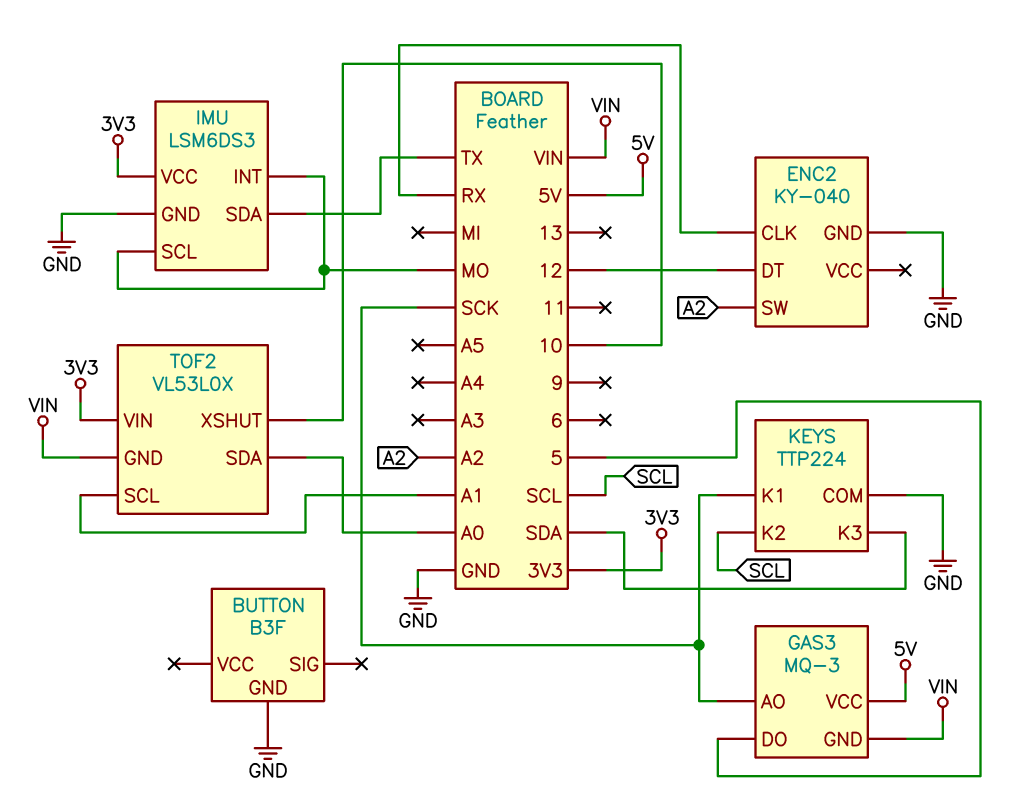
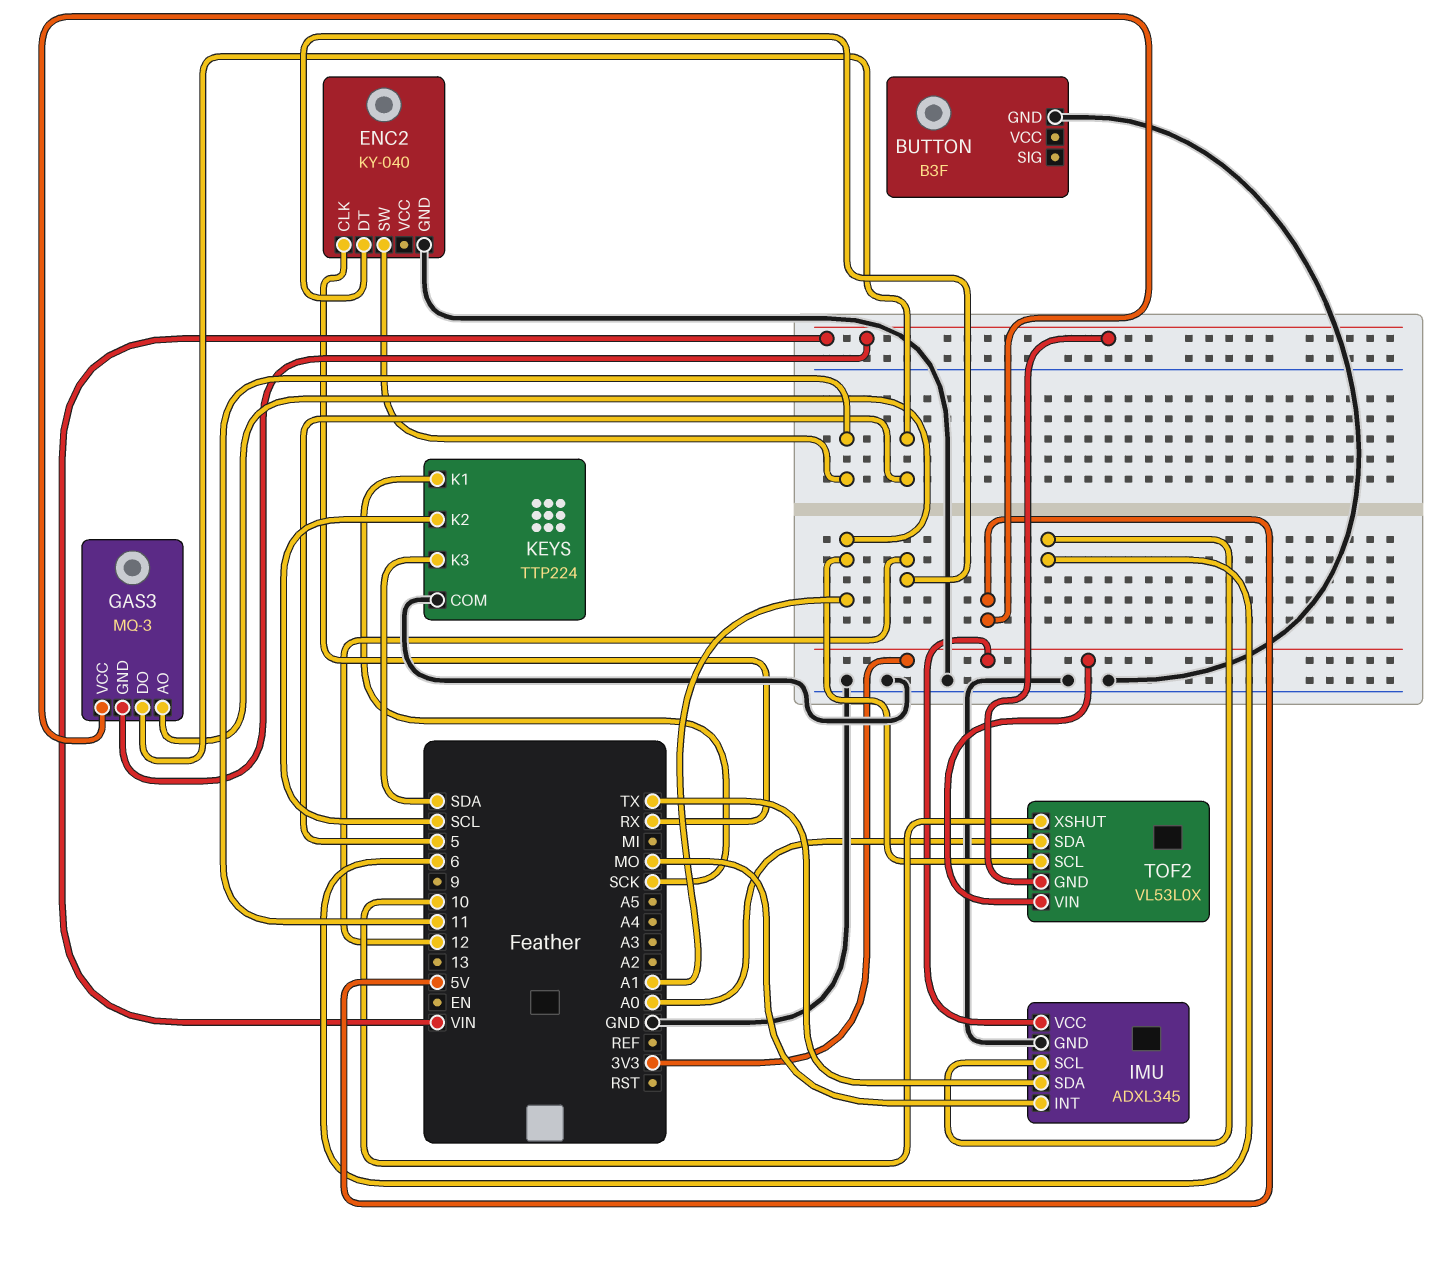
ENC2 pin SW: A2 -> 11
GAS3 pin AO: SCK -> A1
IMU: LSM6DS3 -> ADXL345
IMU pin SCL: MO -> 6

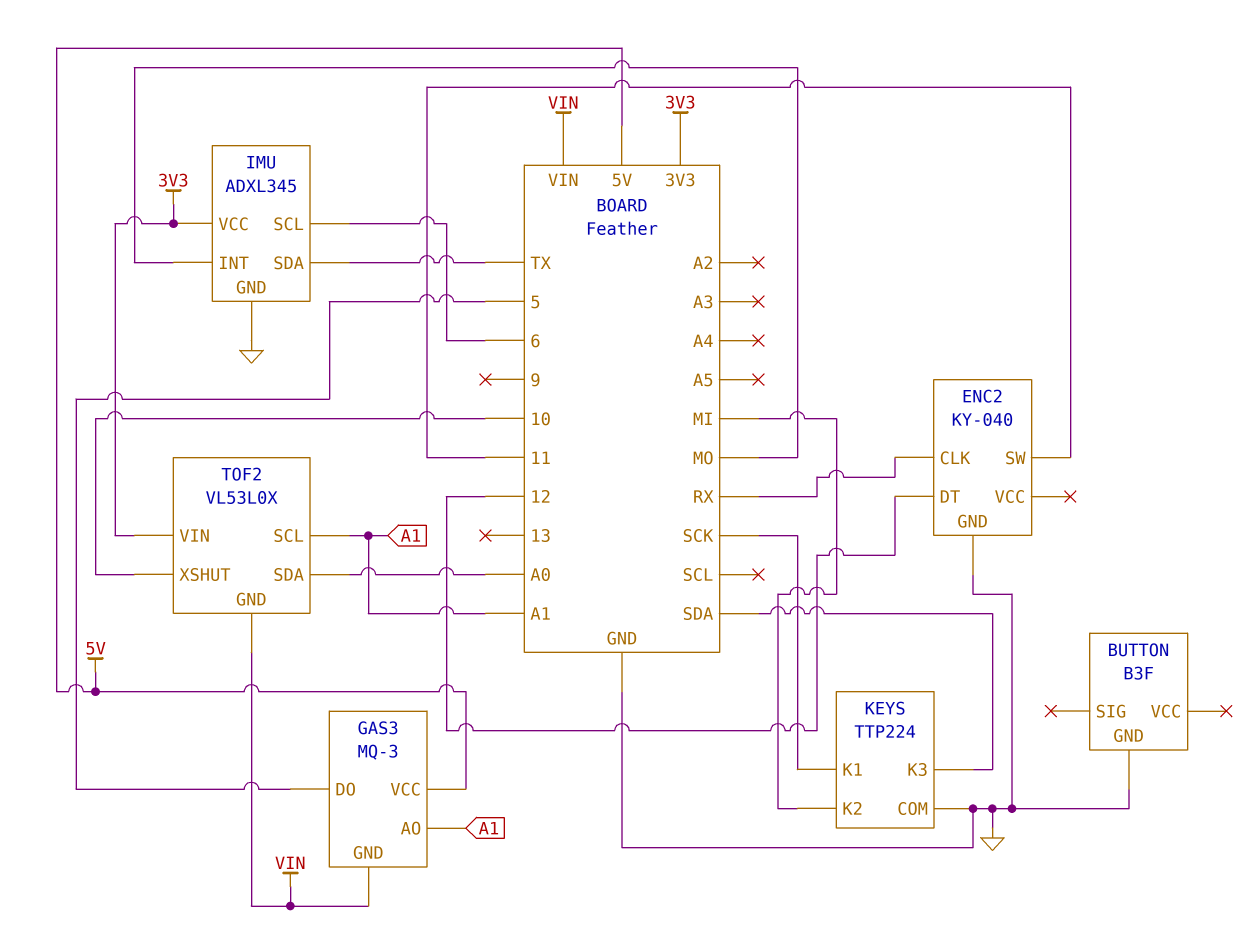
KEYS pin K2: SCL -> MI

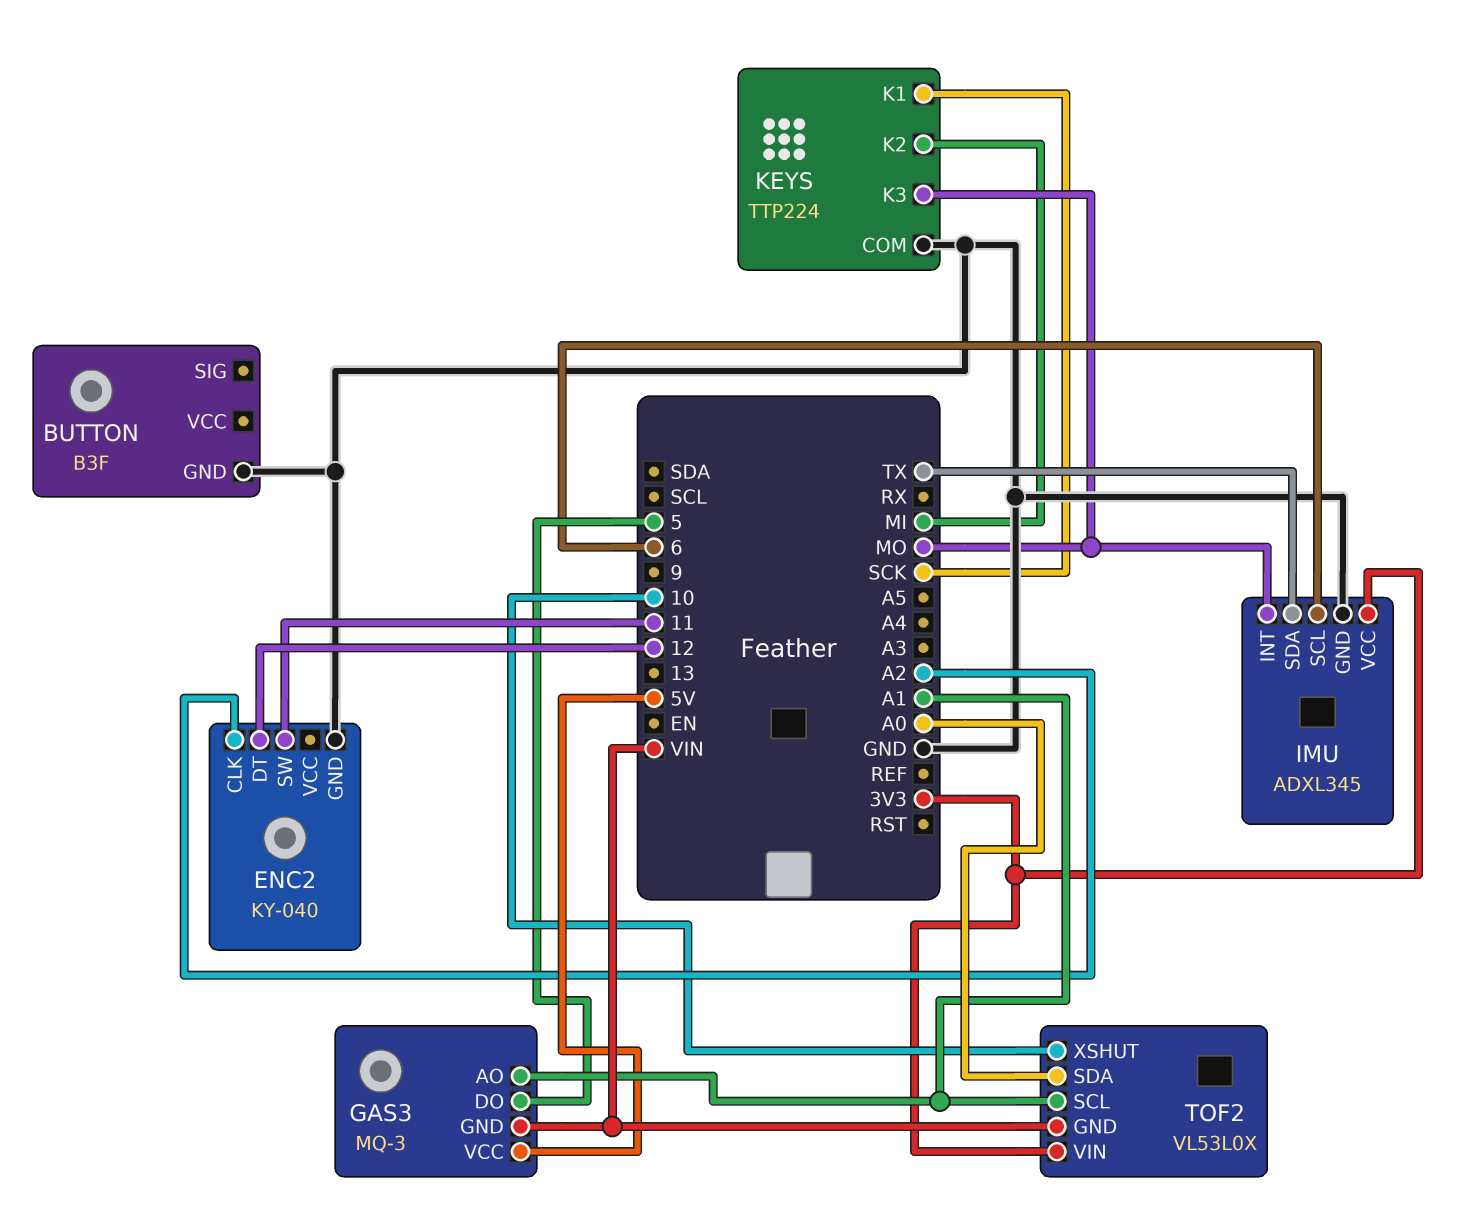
ENC2 pin CLK: RX -> A2
KEYS pin K3: SDA -> MO

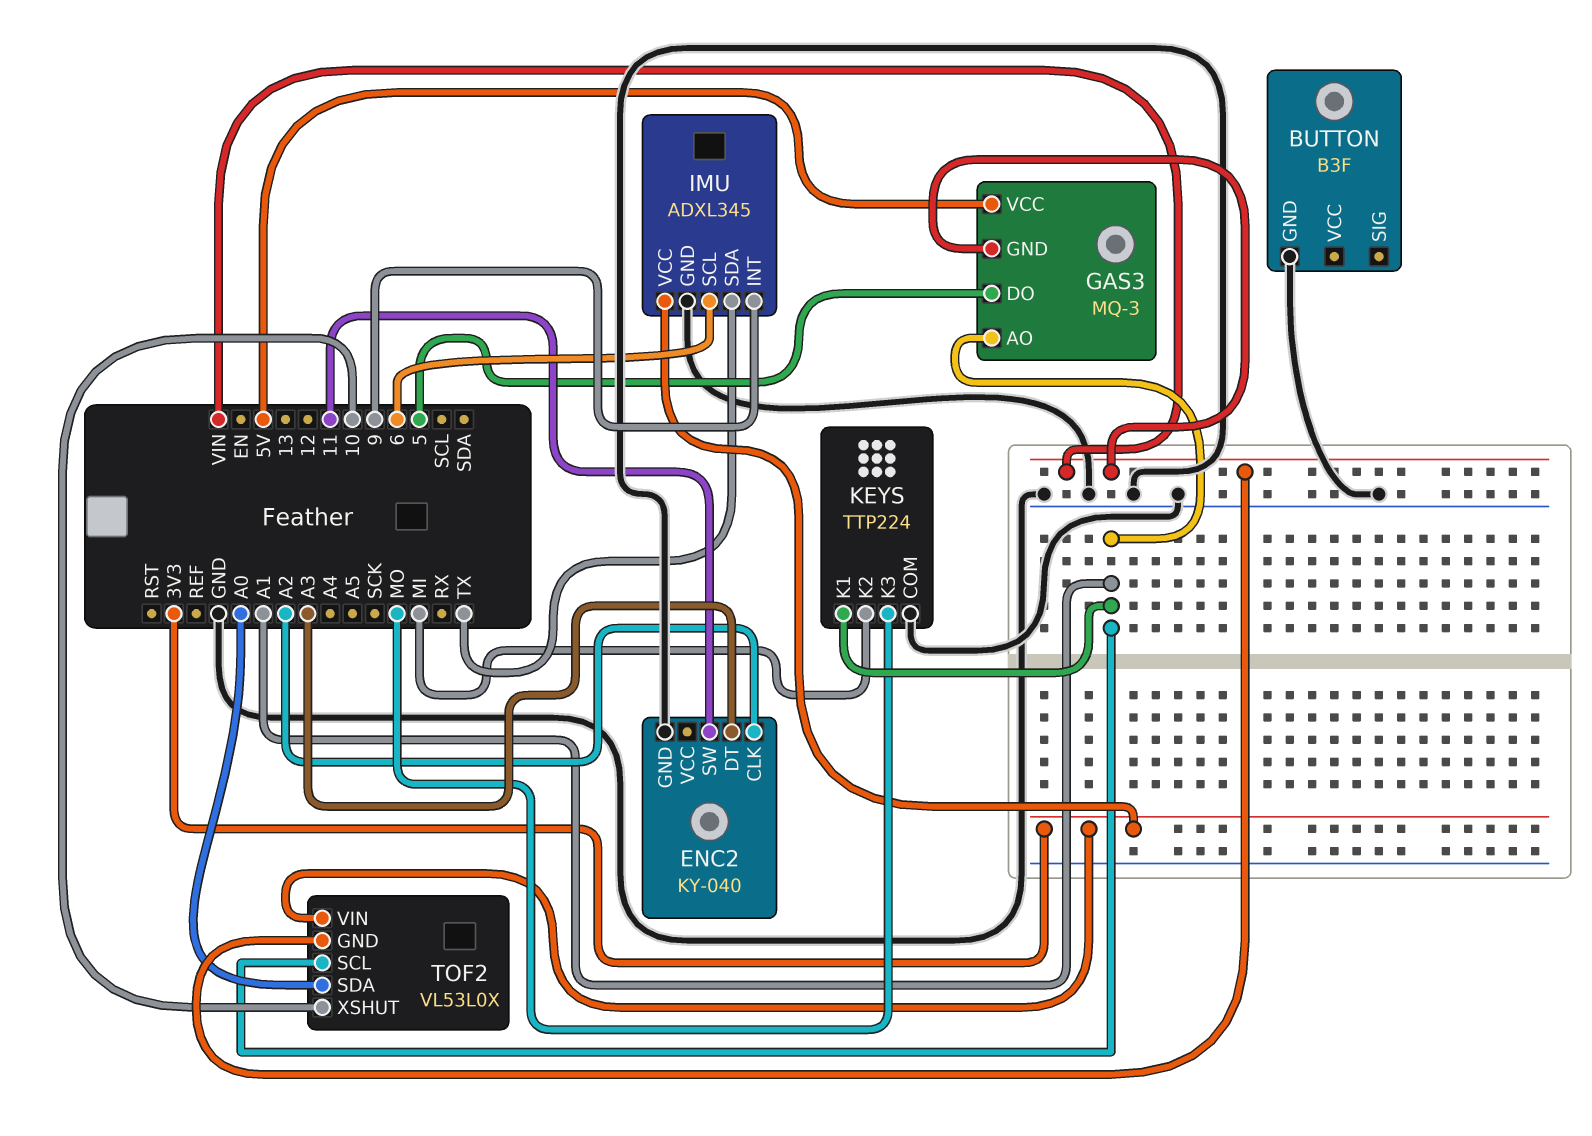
ENC2 pin DT: 12 -> A3
IMU pin INT: MO -> 9
KEYS pin K1: SCK -> A1

